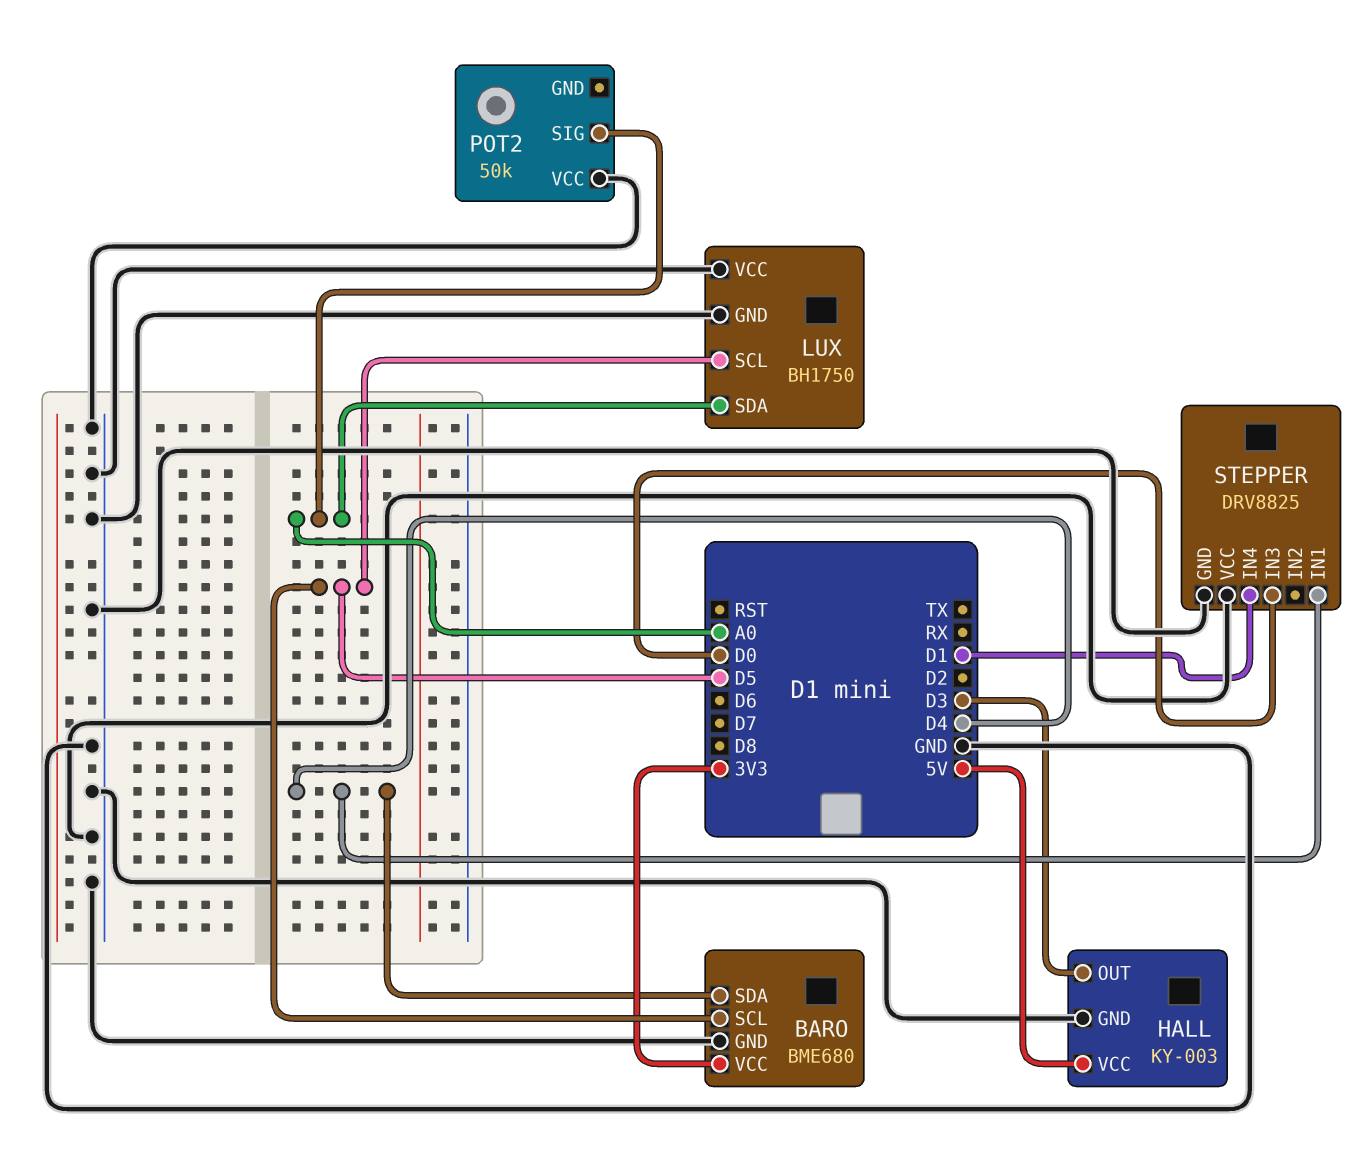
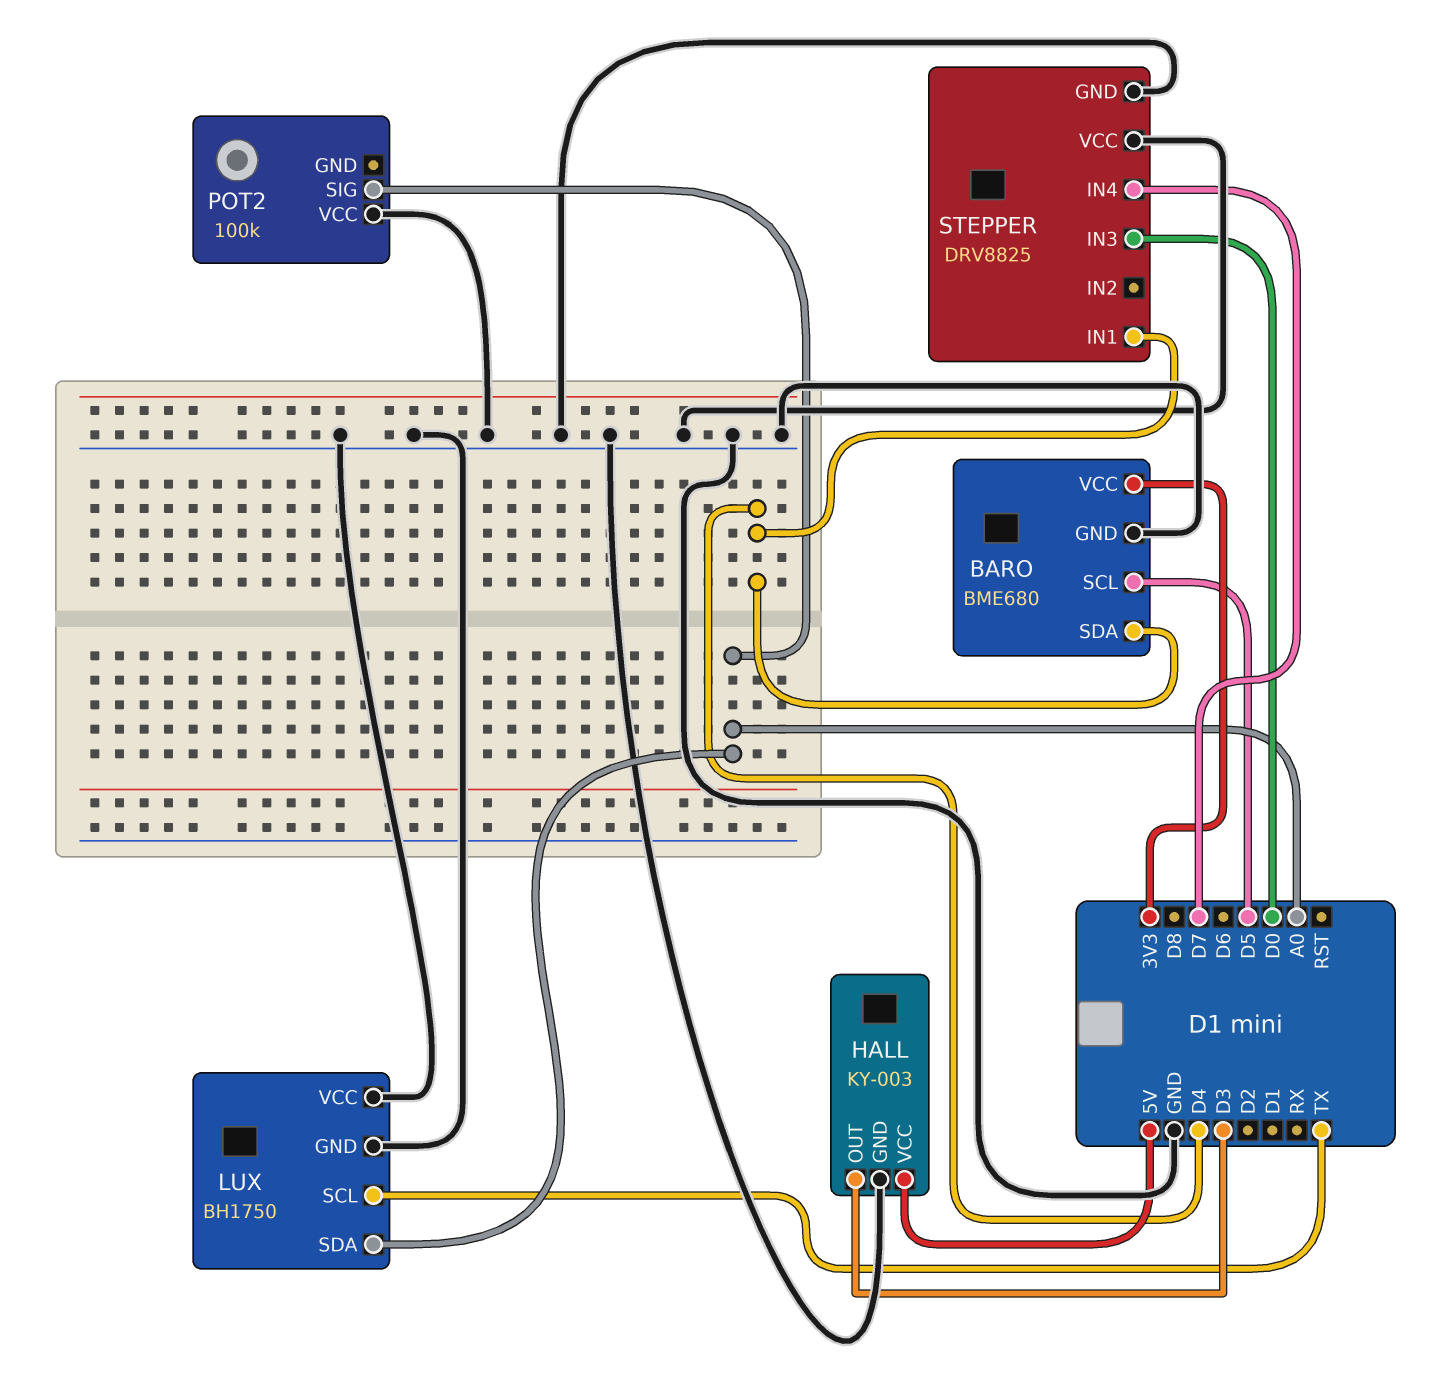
LUX pin SCL: D5 -> TX
POT2: 50k -> 100k
STEPPER pin IN4: D1 -> D7

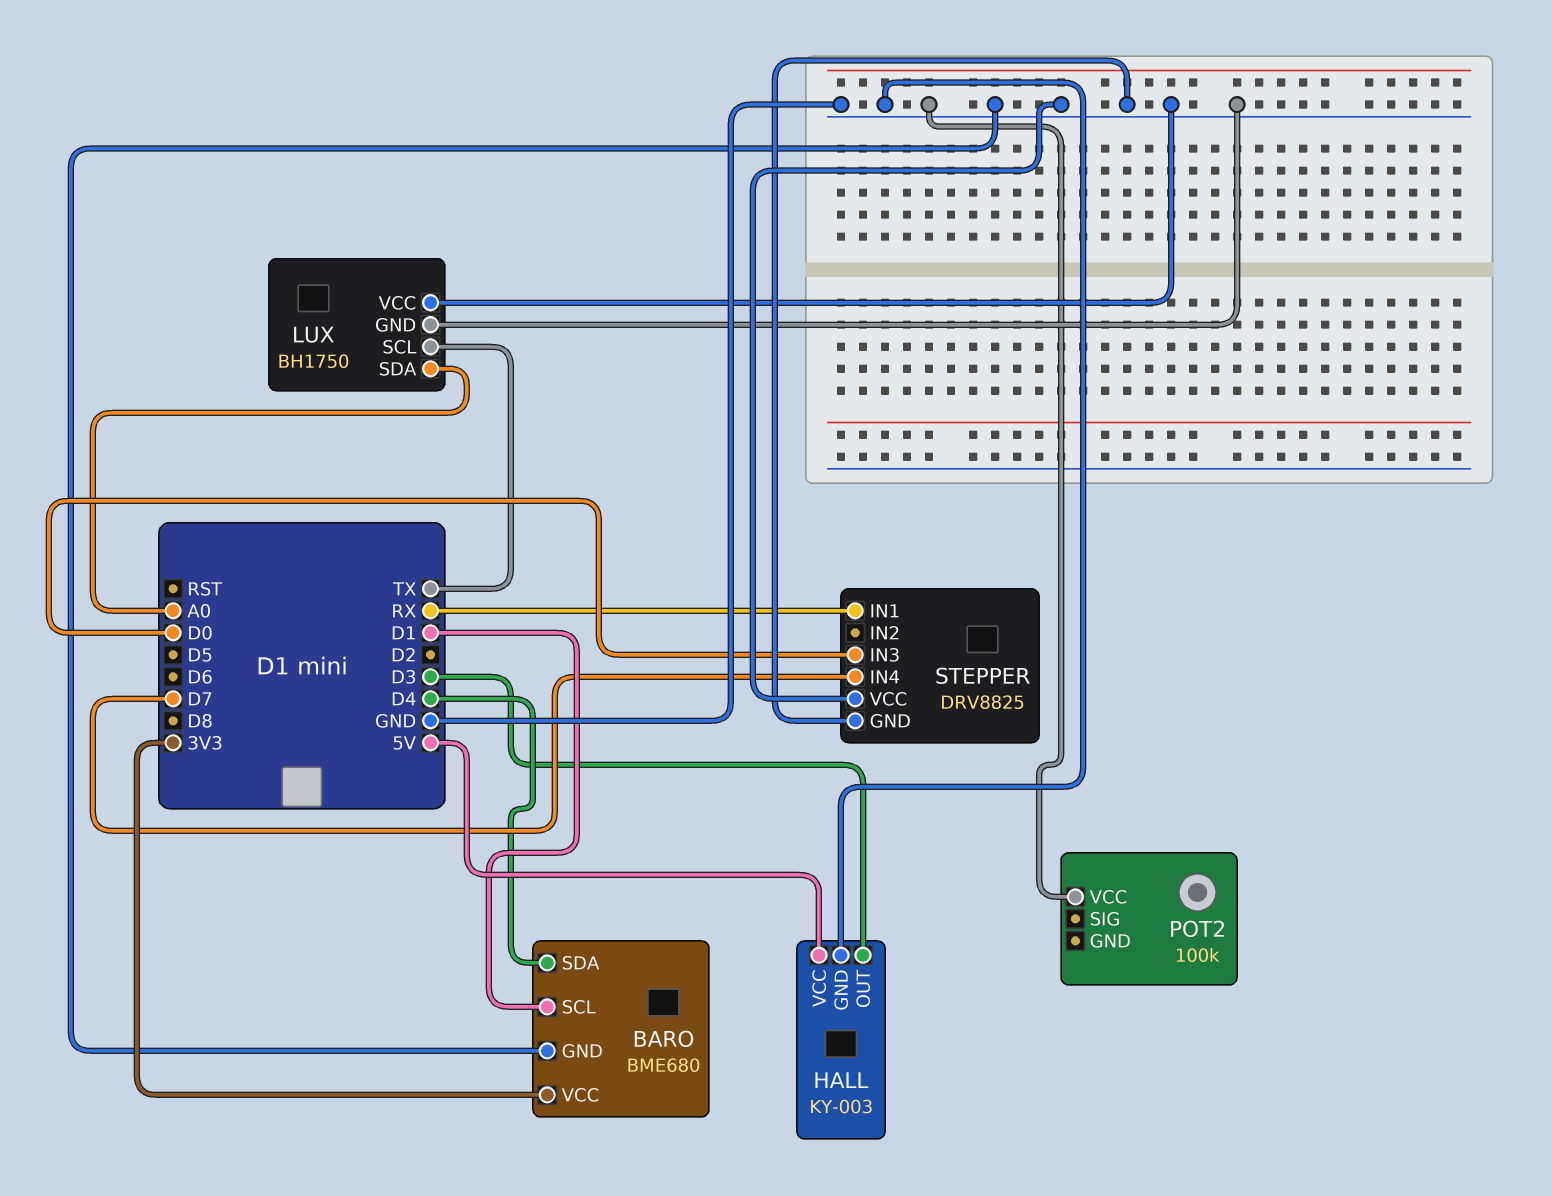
BARO pin SCL: D5 -> D1
POT2 pin SIG: A0 -> none
STEPPER pin IN1: D4 -> RX

